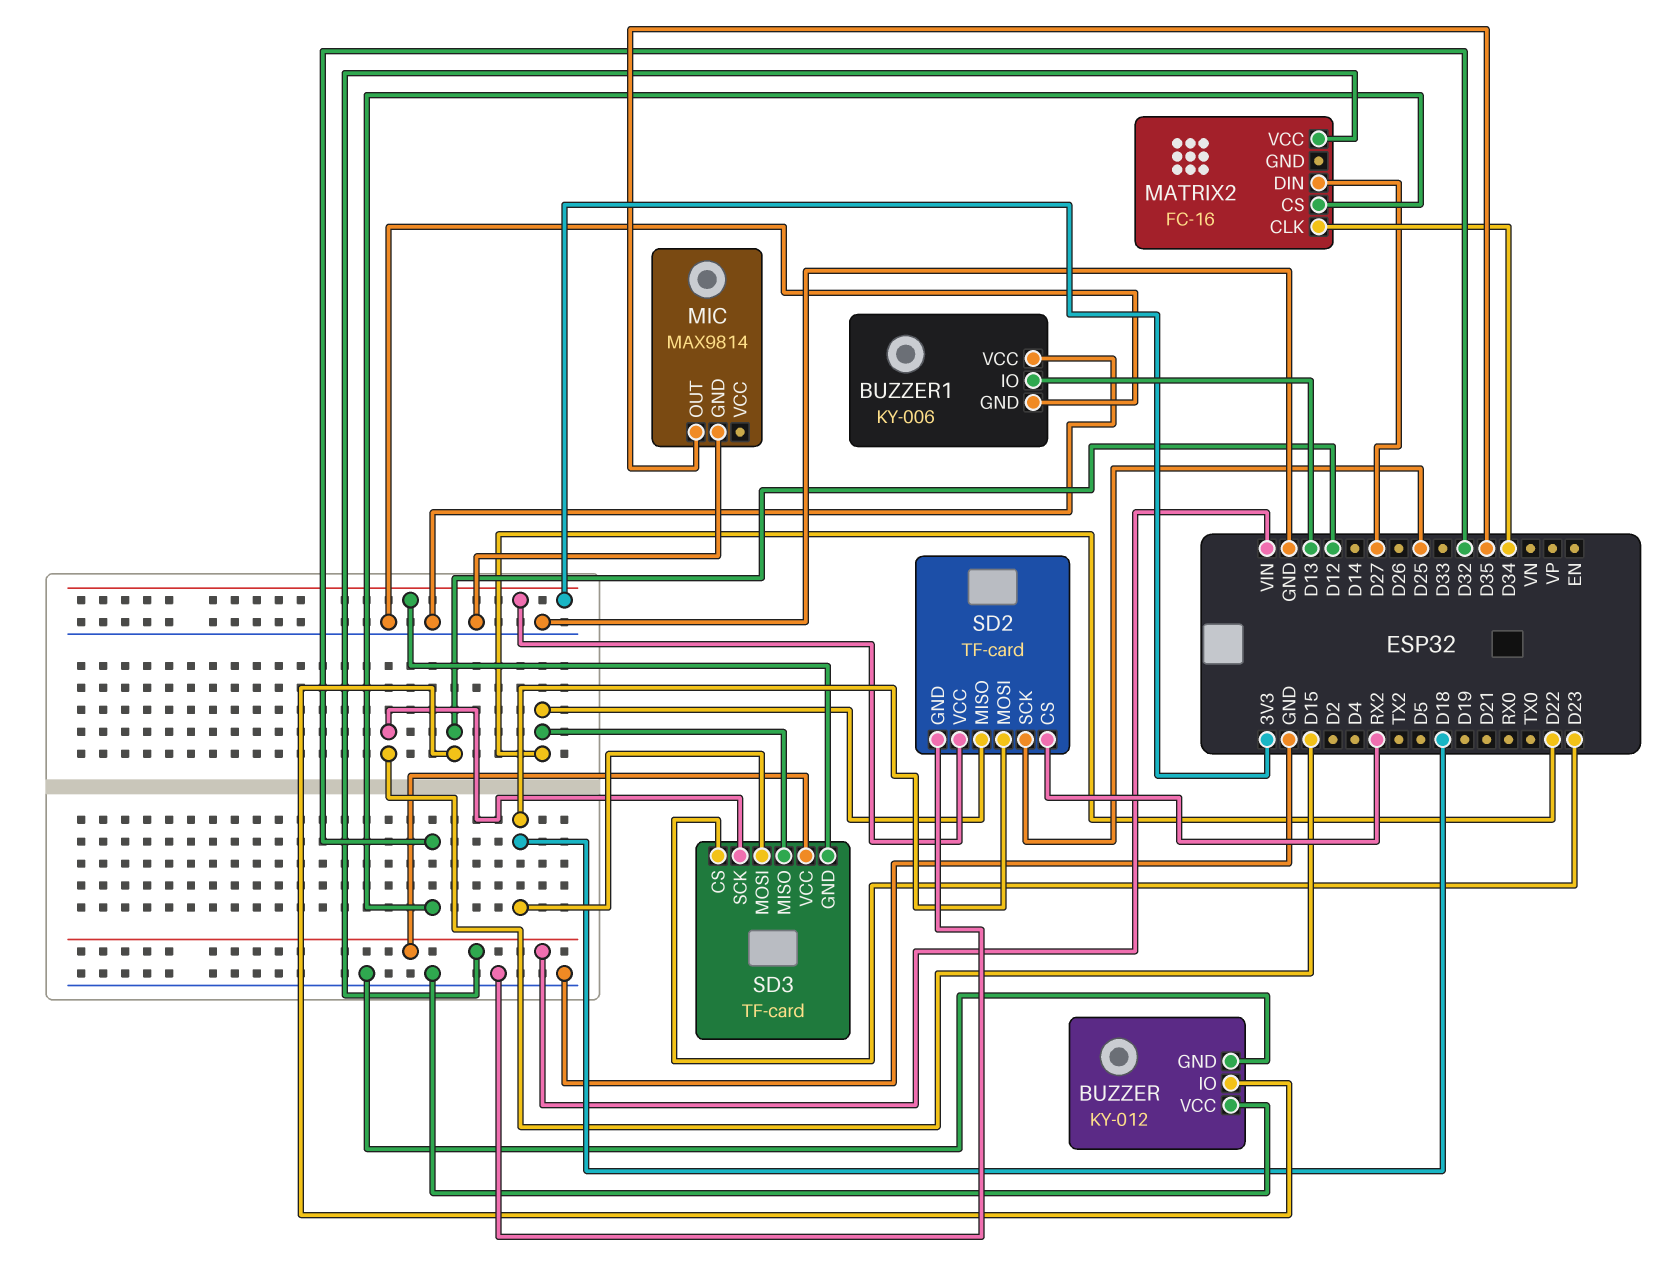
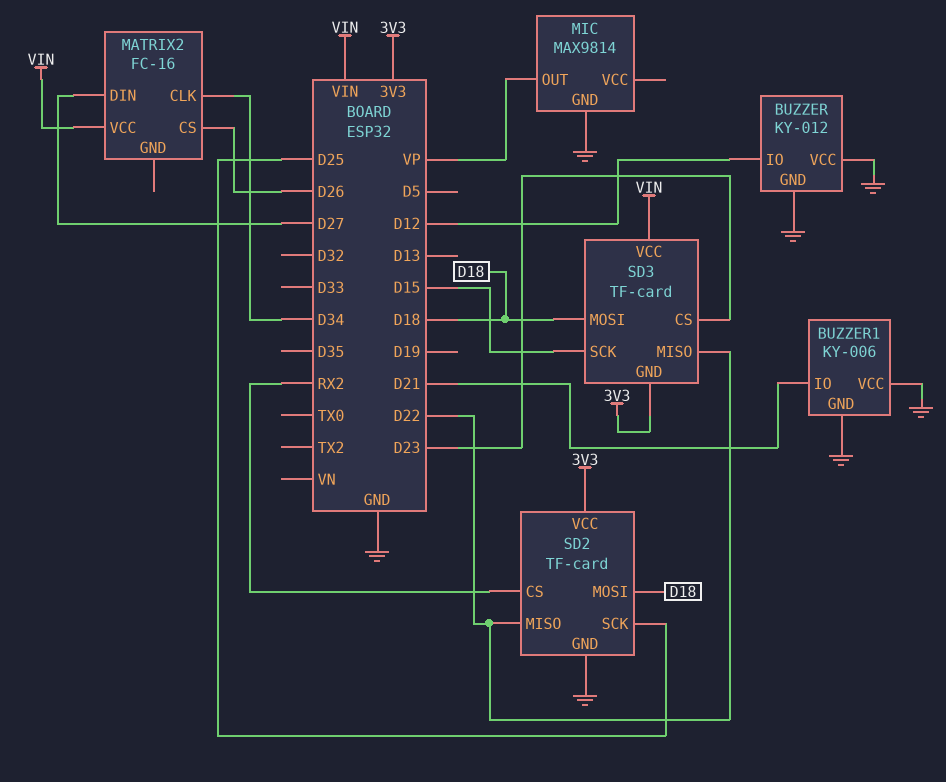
BUZZER1 pin IO: D13 -> D21
MATRIX2 pin CS: D32 -> D26
MIC pin OUT: D35 -> VP

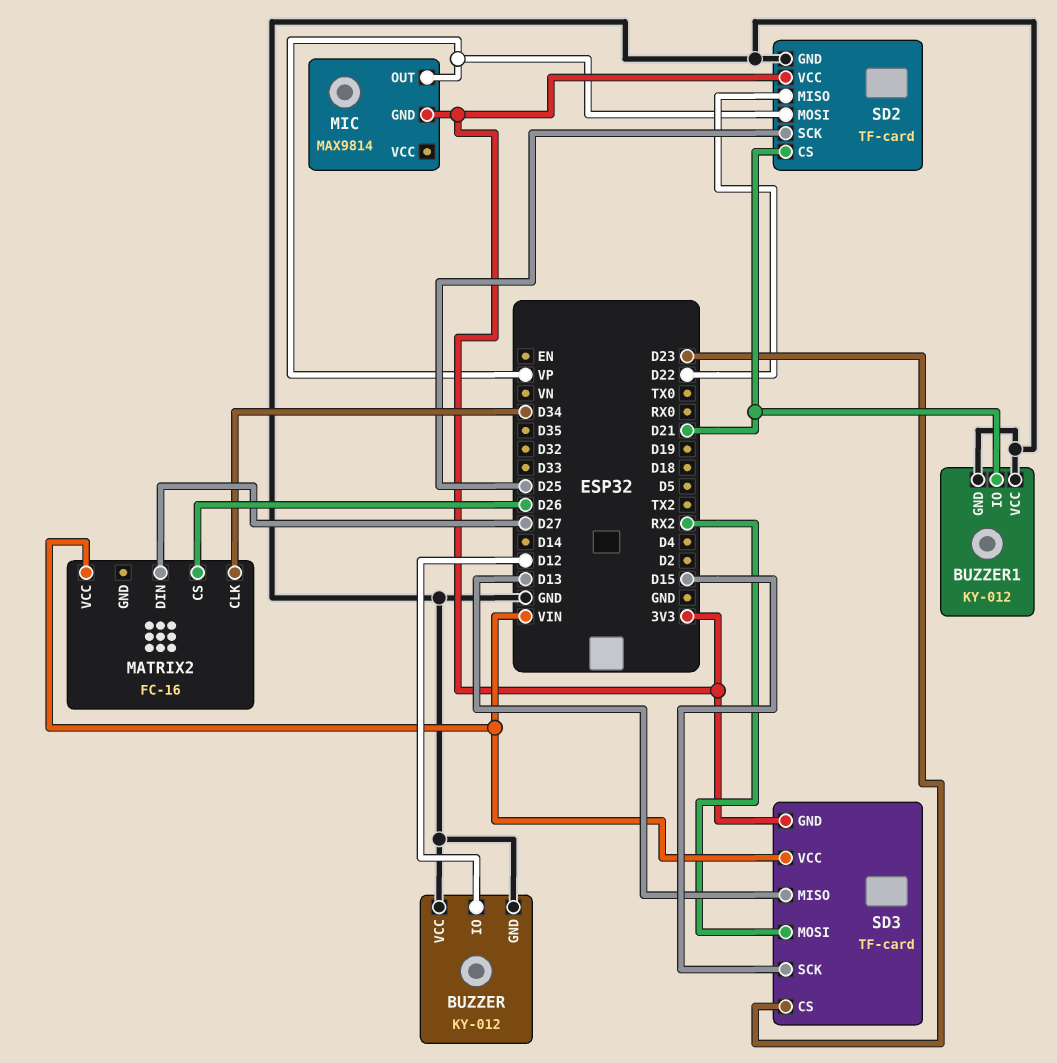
BUZZER1: KY-006 -> KY-012
MIC pin GND: GND -> 3V3
SD2 pin CS: RX2 -> D21
SD2 pin MOSI: D18 -> VP
SD3 pin MISO: D22 -> D13
SD3 pin MOSI: D18 -> RX2

